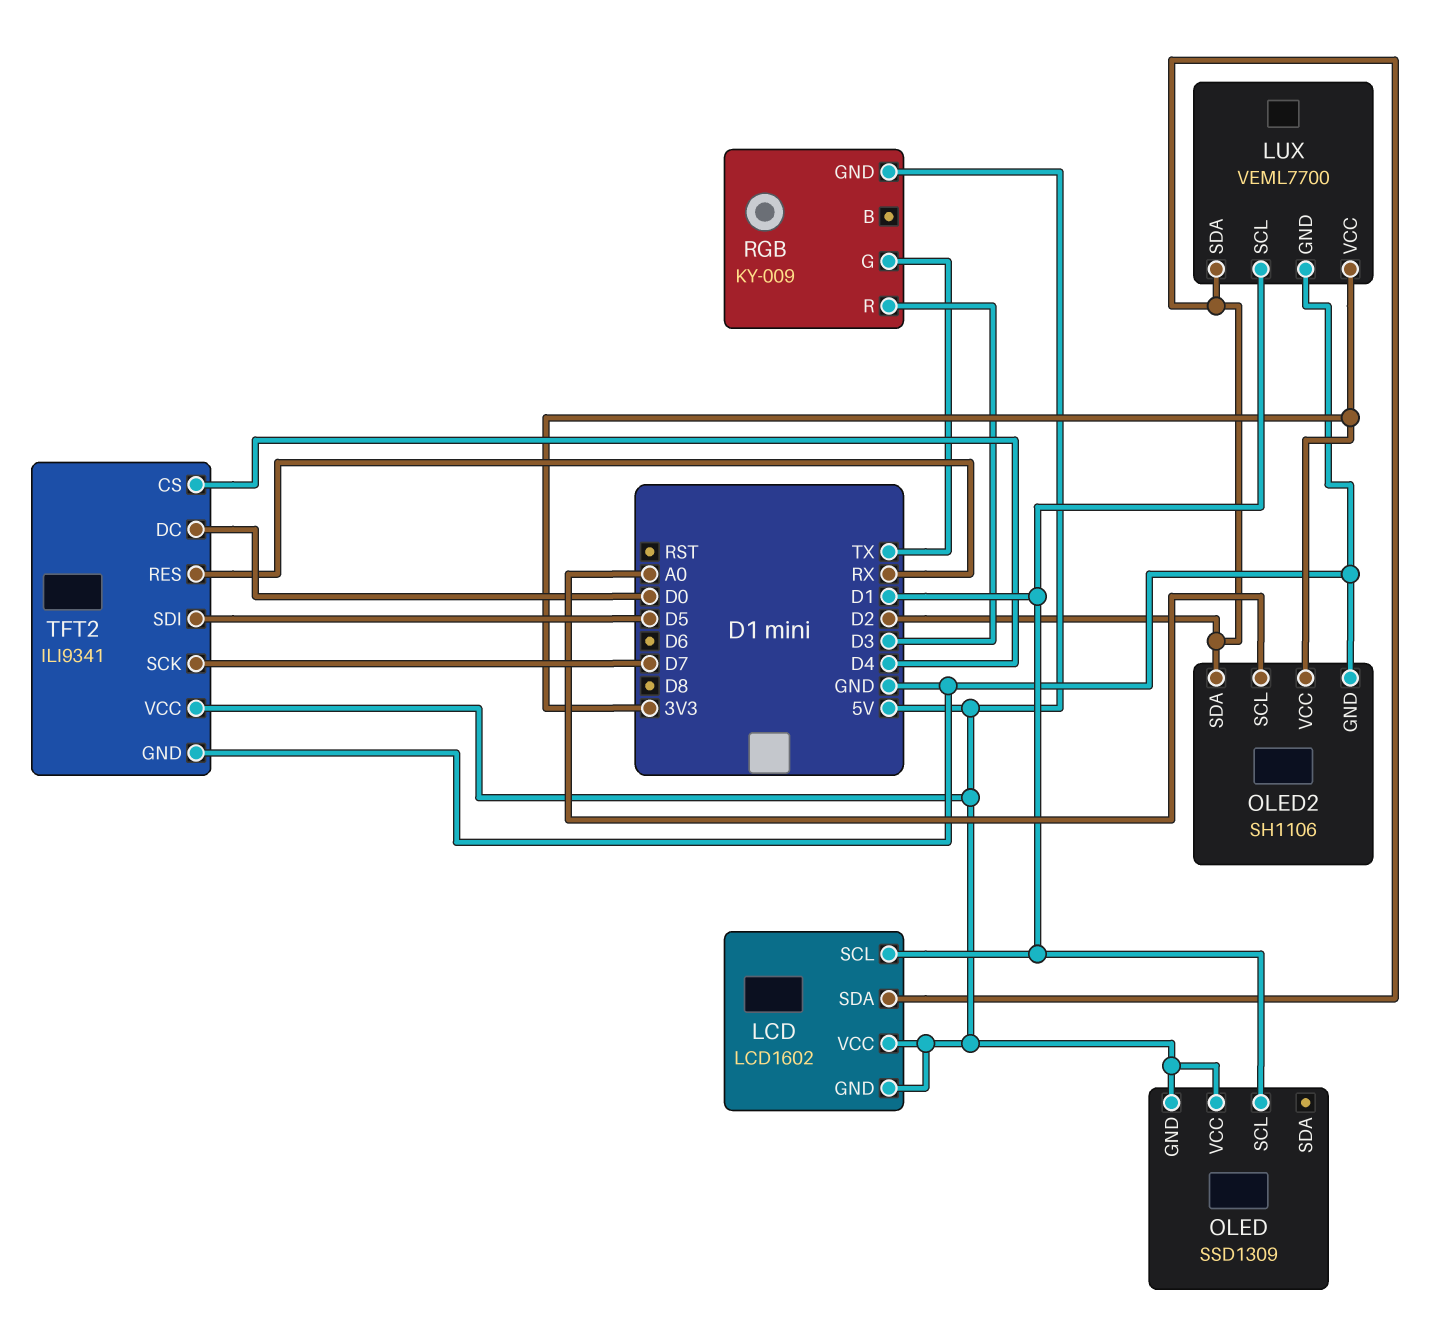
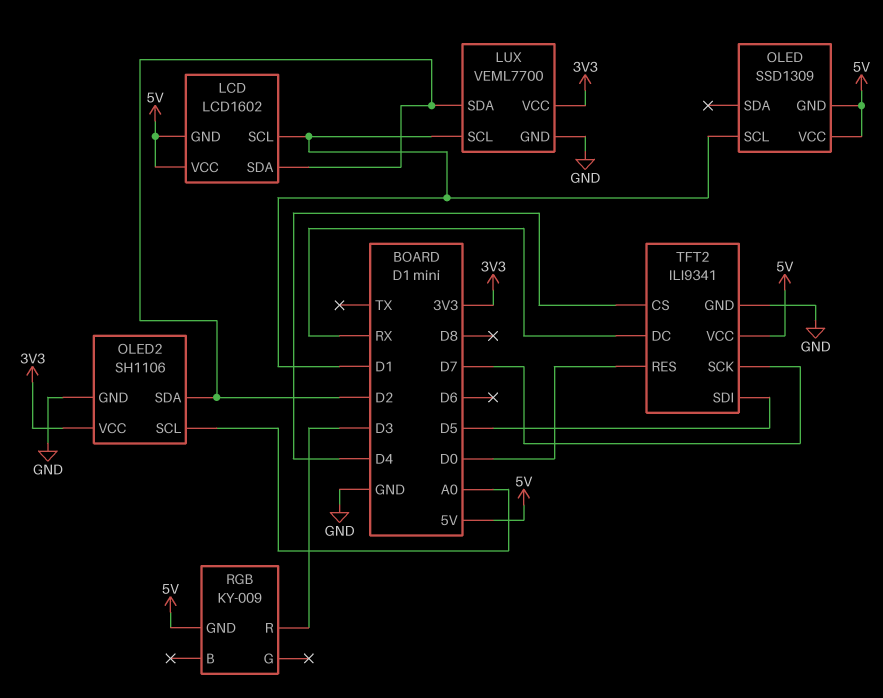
RGB pin G: TX -> none
TFT2 pin DC: D0 -> RX
TFT2 pin RES: RX -> D0

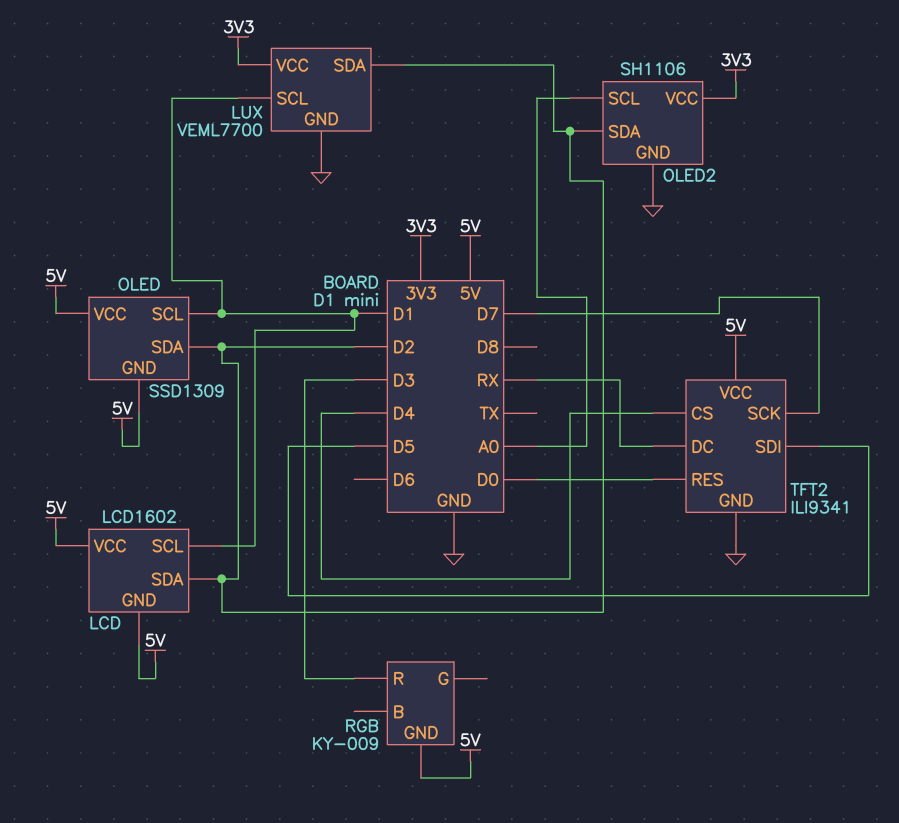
OLED pin SDA: none -> D2

